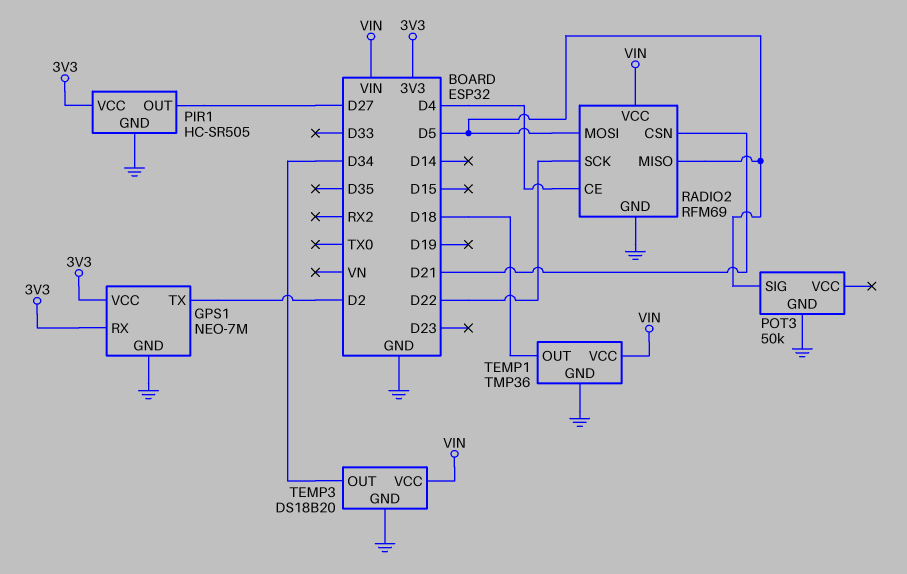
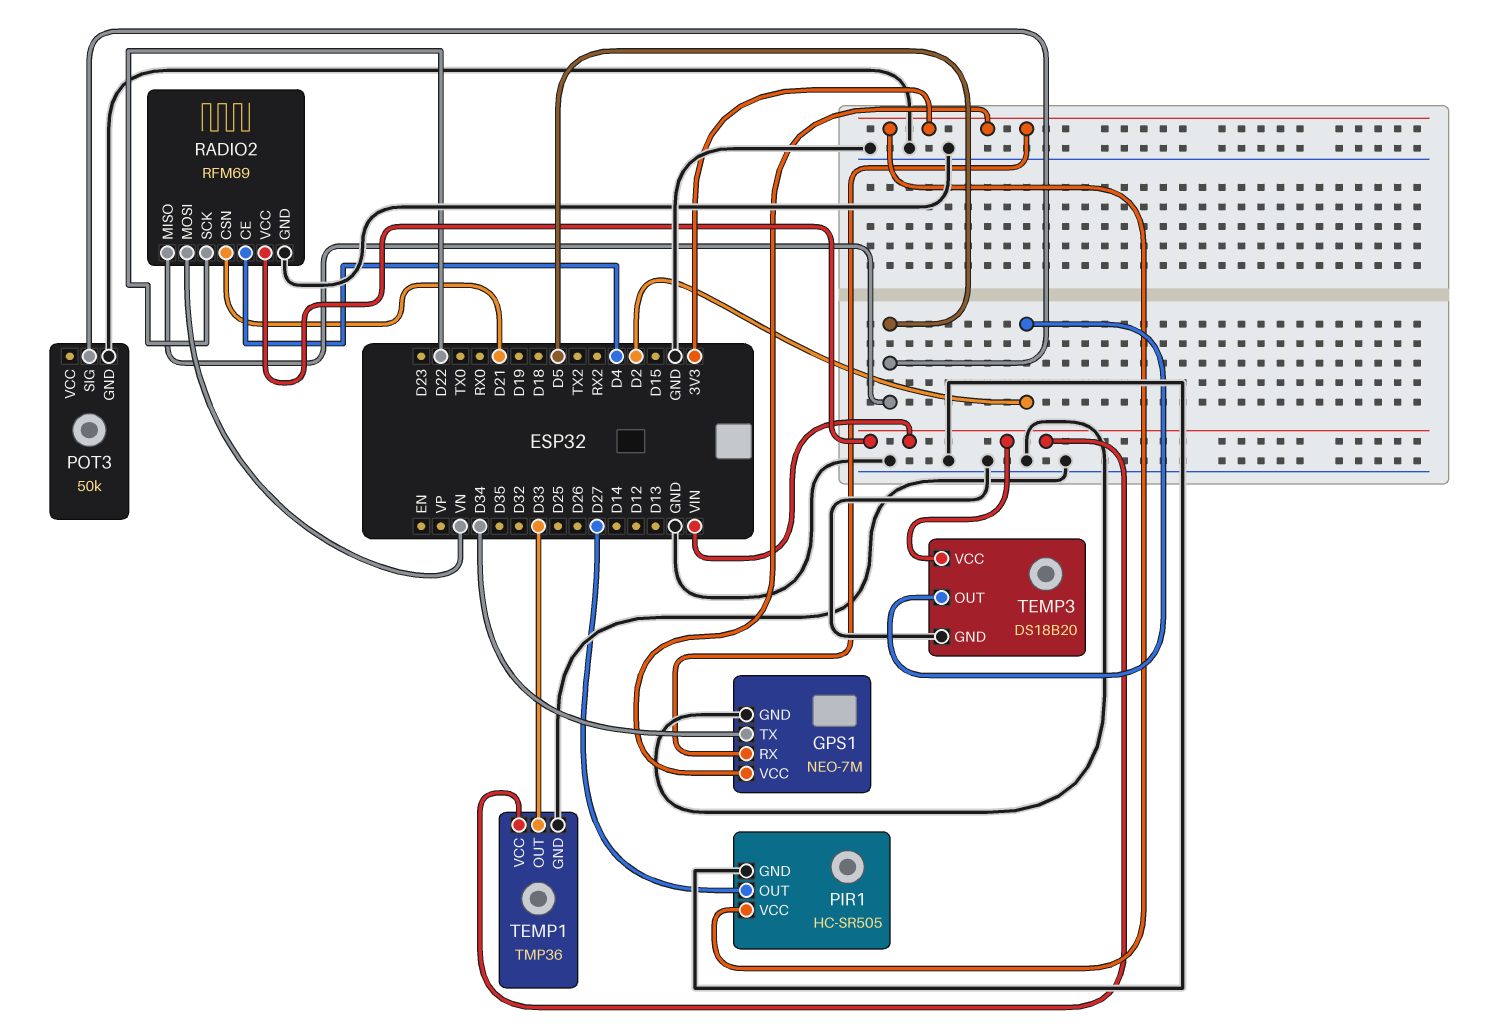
GPS1 pin TX: D2 -> D34
RADIO2 pin MOSI: D5 -> VN
TEMP1 pin OUT: D18 -> D33
TEMP3 pin OUT: D34 -> D2

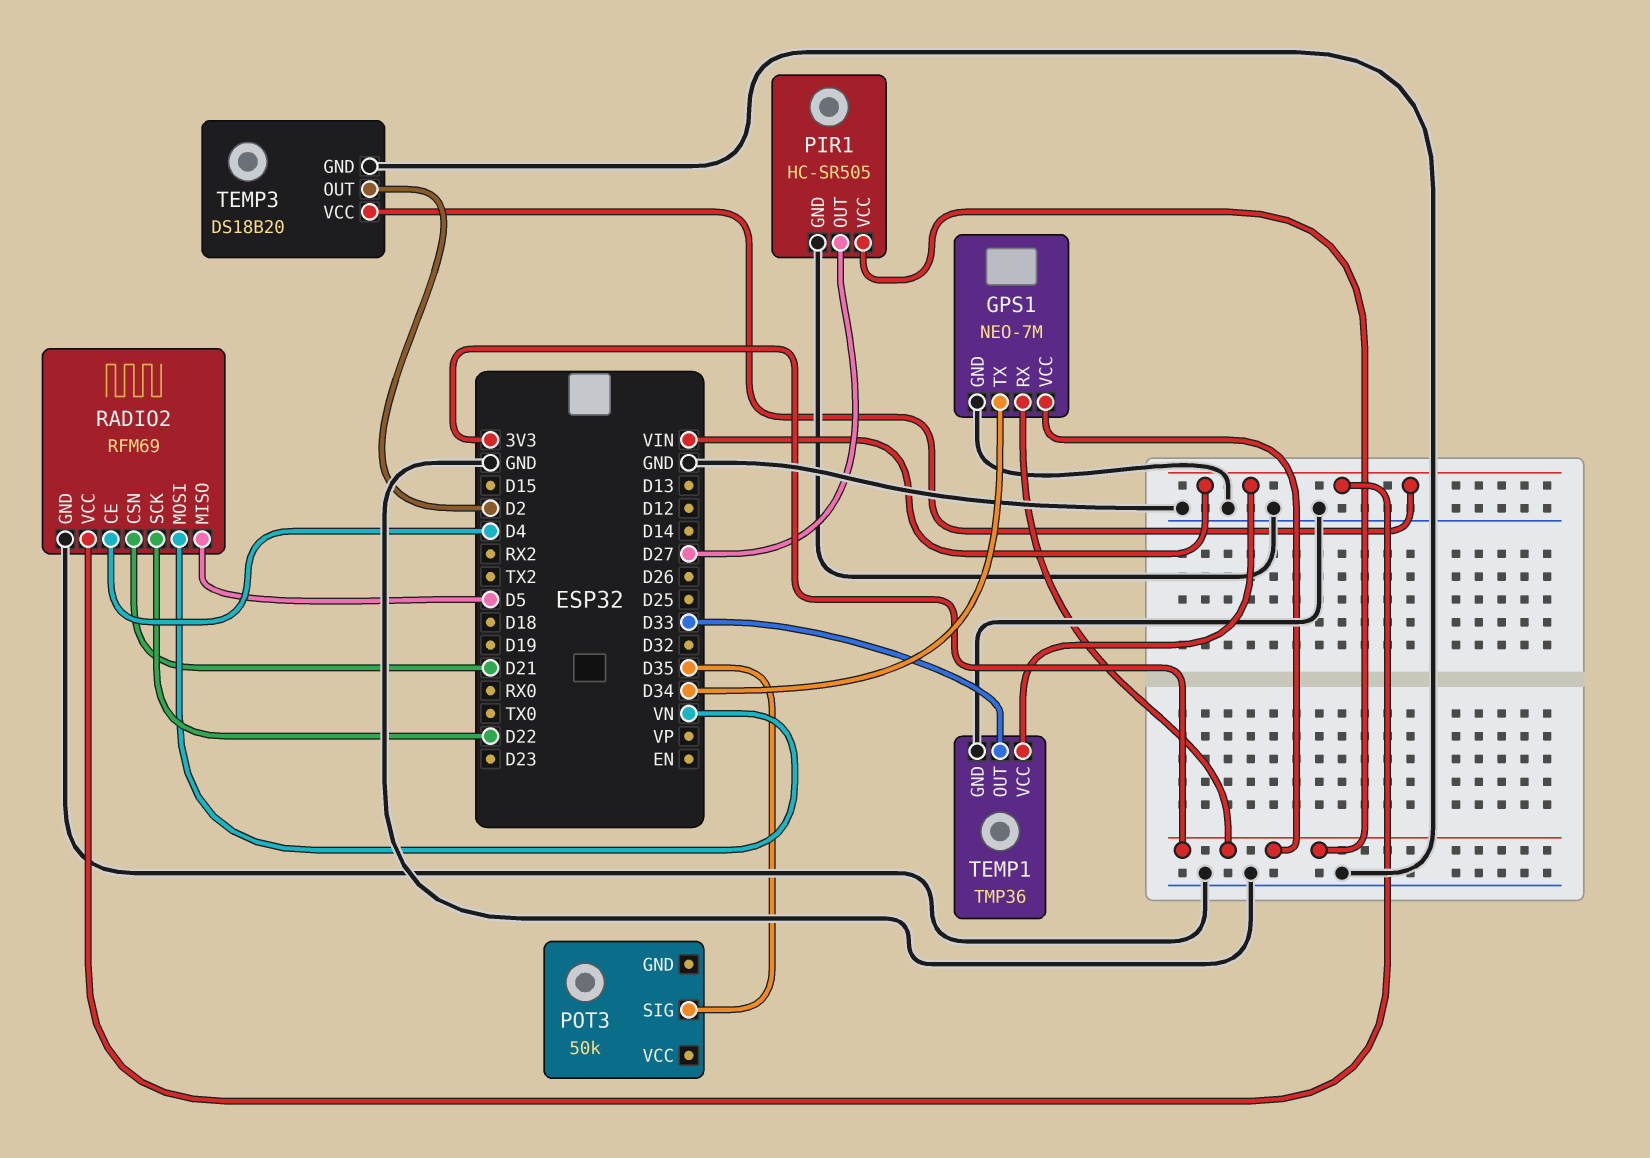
POT3 pin GND: GND -> none
POT3 pin SIG: D5 -> D35

